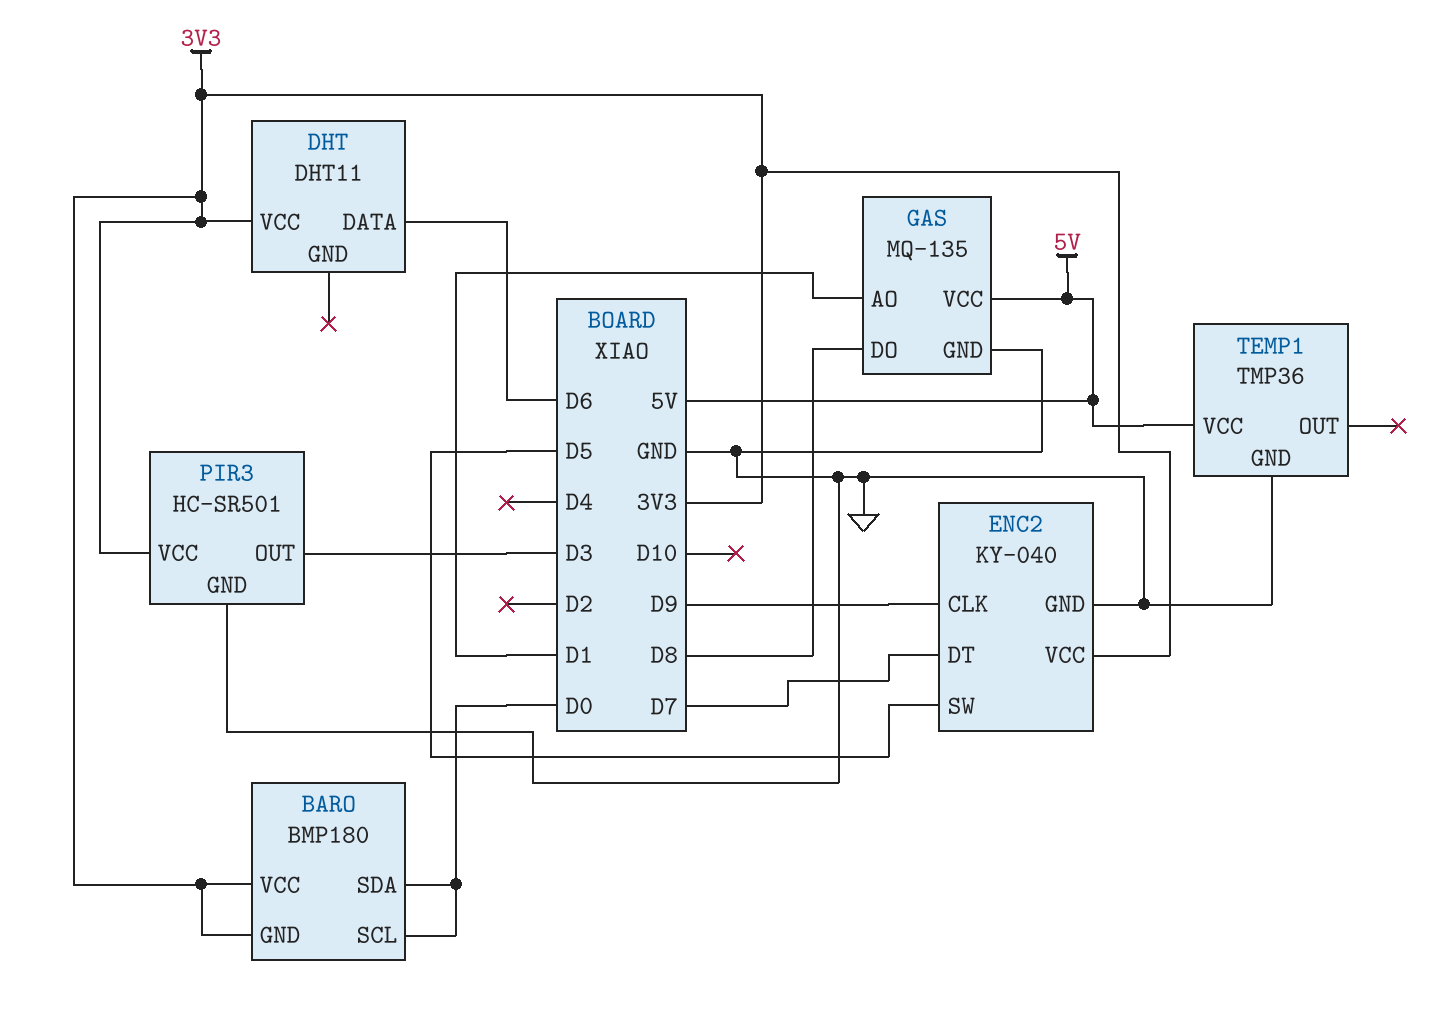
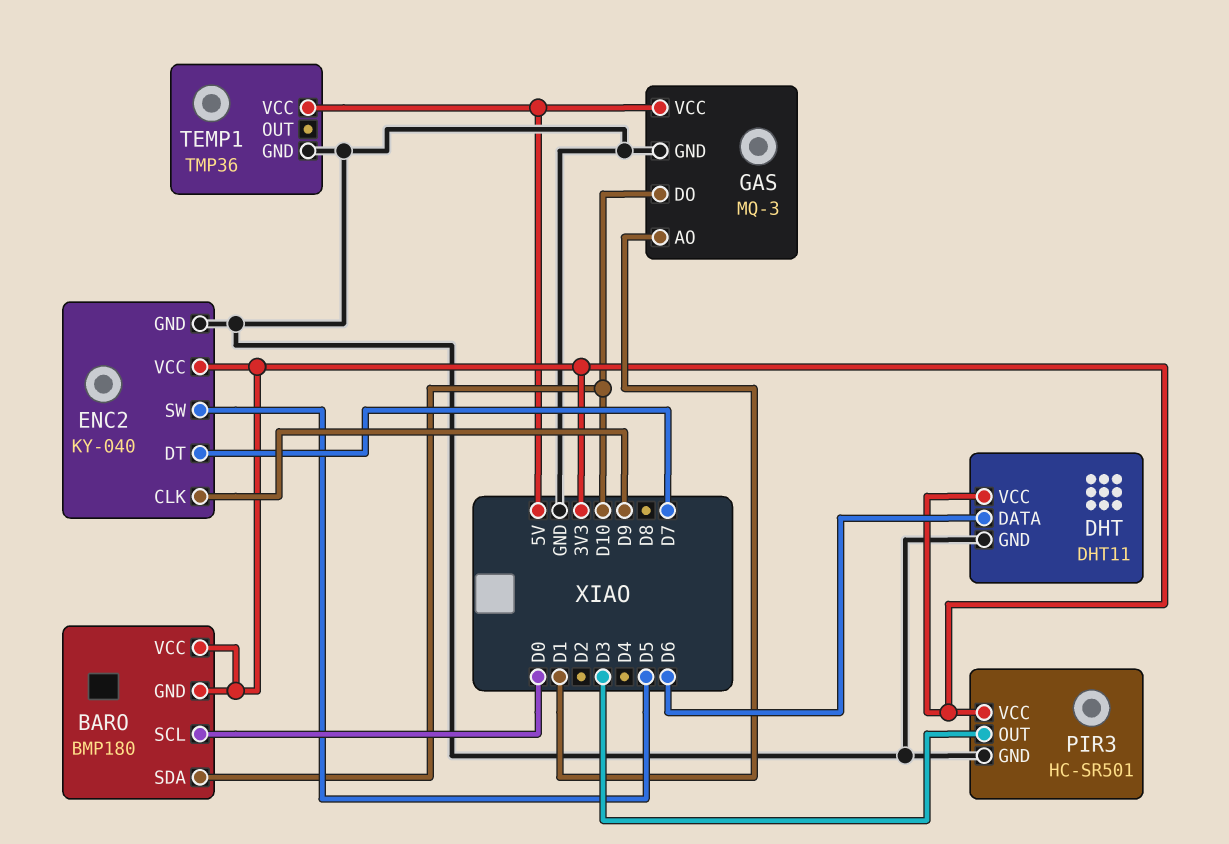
BARO pin SDA: D0 -> D10
DHT pin GND: none -> GND
GAS: MQ-135 -> MQ-3
GAS pin DO: D8 -> D10

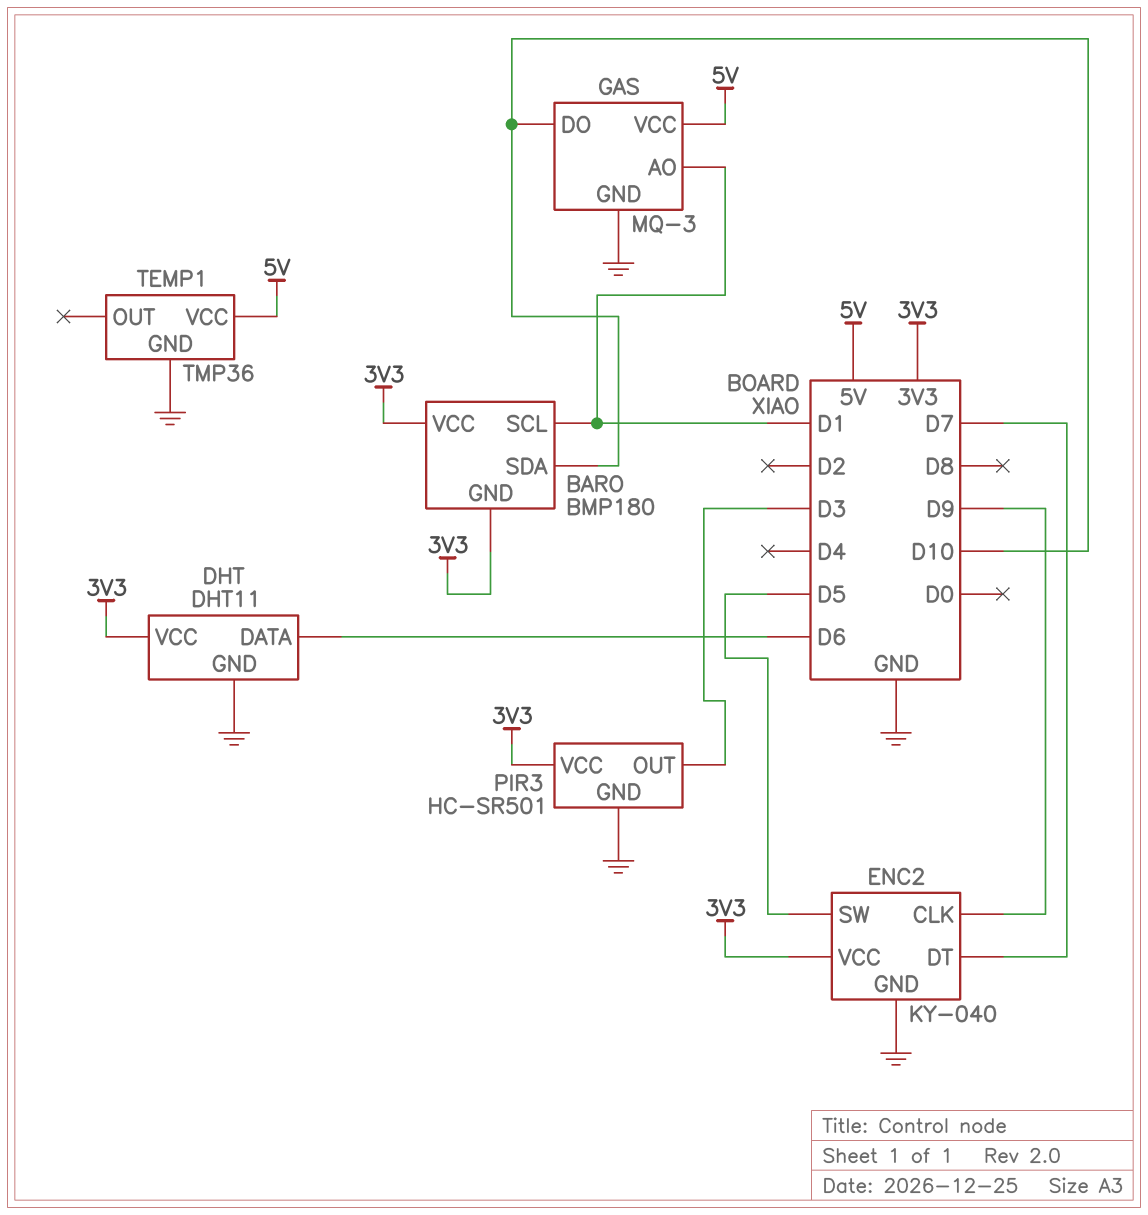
BARO pin SCL: D0 -> D1

